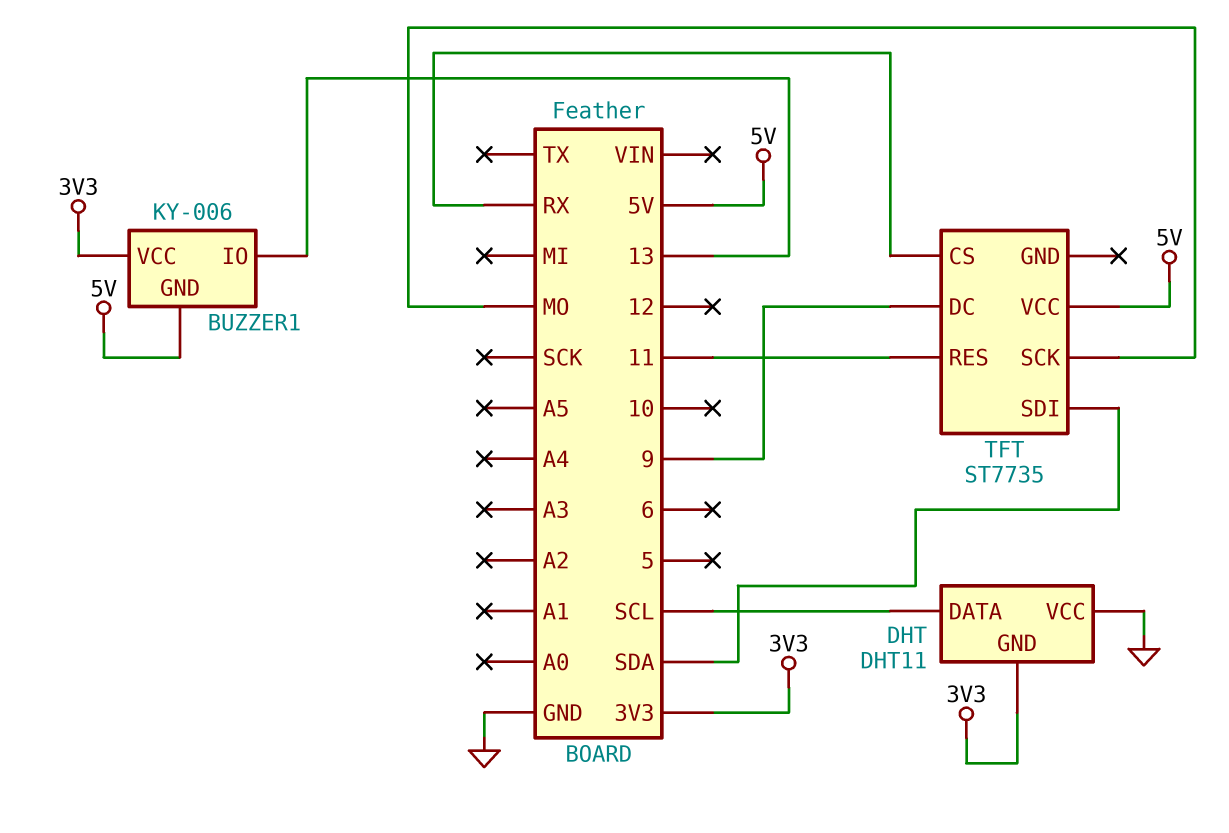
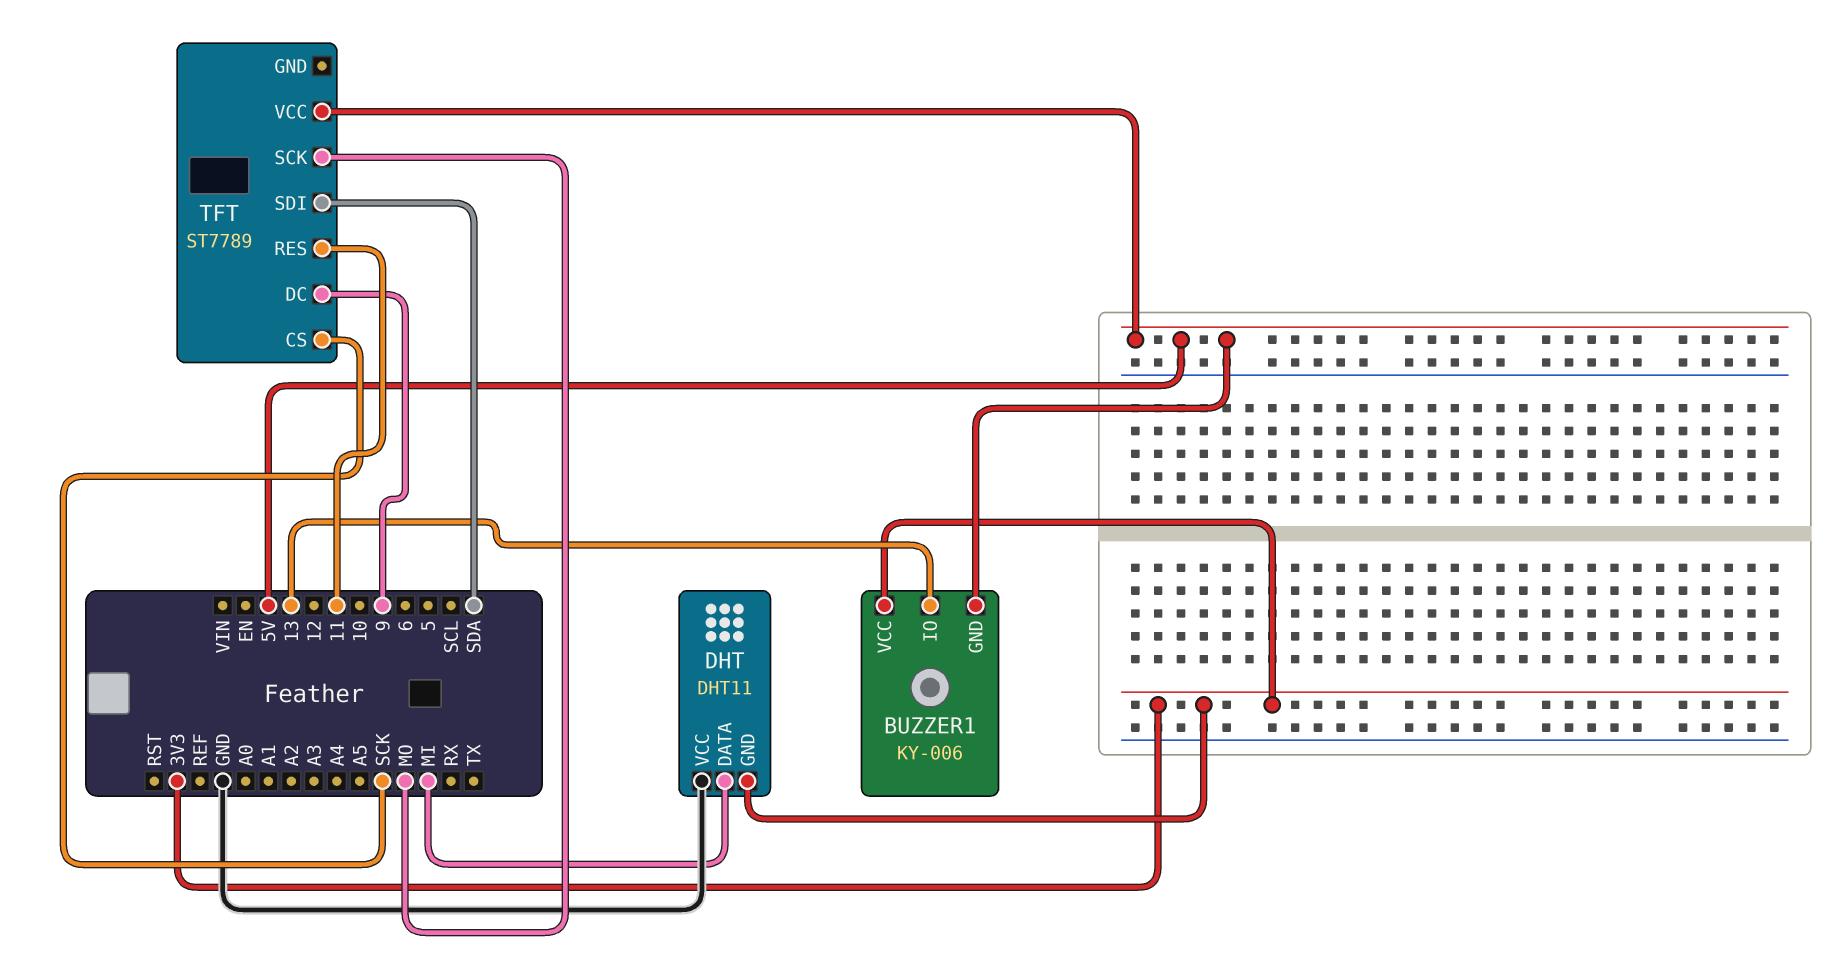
DHT pin DATA: SCL -> MI
TFT: ST7735 -> ST7789
TFT pin CS: RX -> SCK

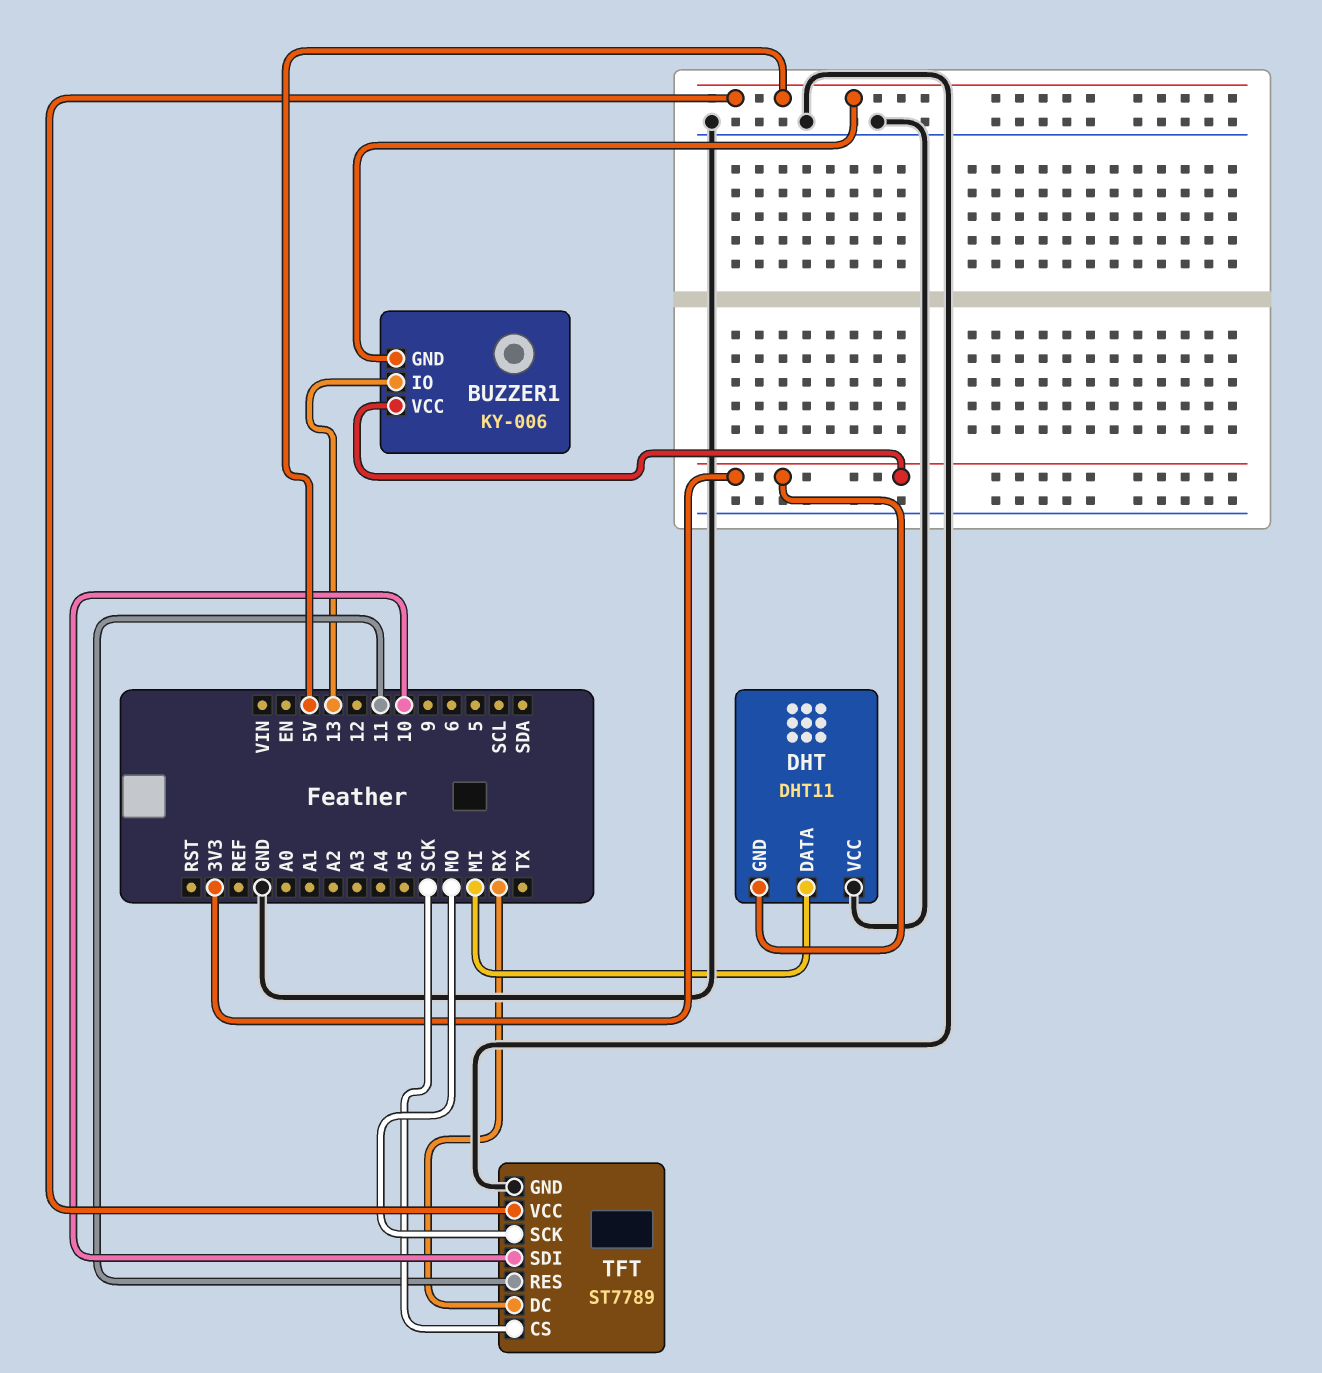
TFT pin DC: 9 -> RX
TFT pin GND: none -> GND
TFT pin SDI: SDA -> 10

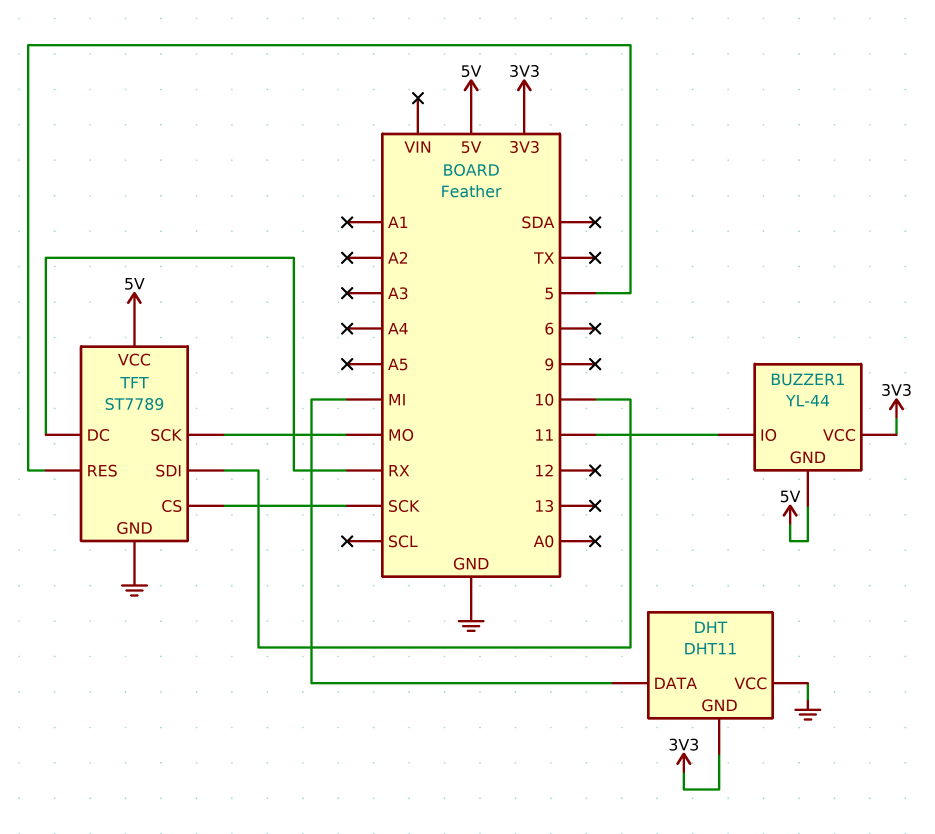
BUZZER1: KY-006 -> YL-44
BUZZER1 pin IO: 13 -> 11
TFT pin RES: 11 -> 5

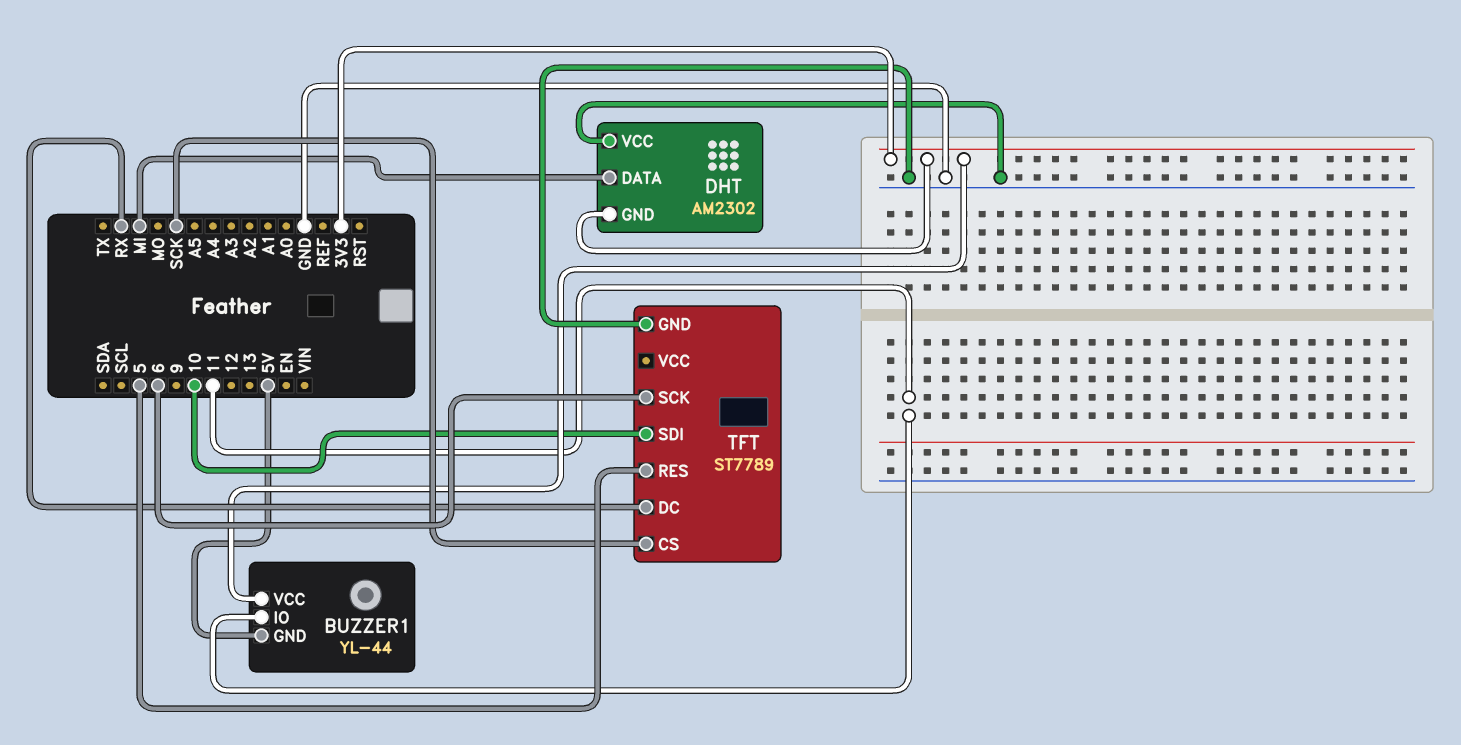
DHT: DHT11 -> AM2302
TFT pin SCK: MO -> 6
TFT pin VCC: 5V -> none

